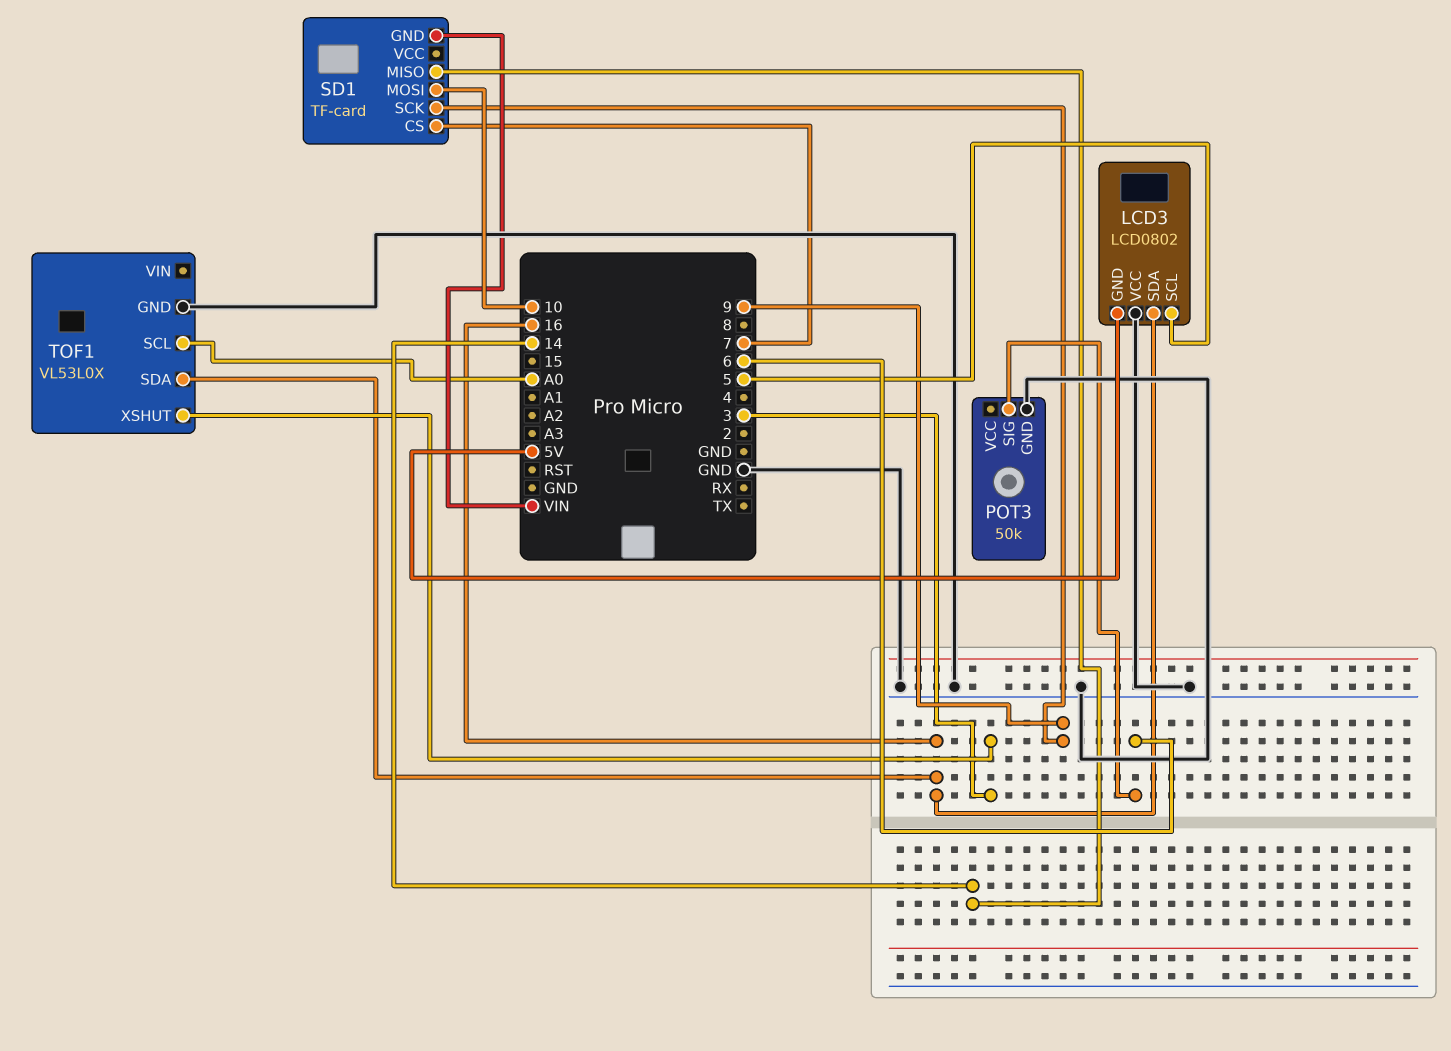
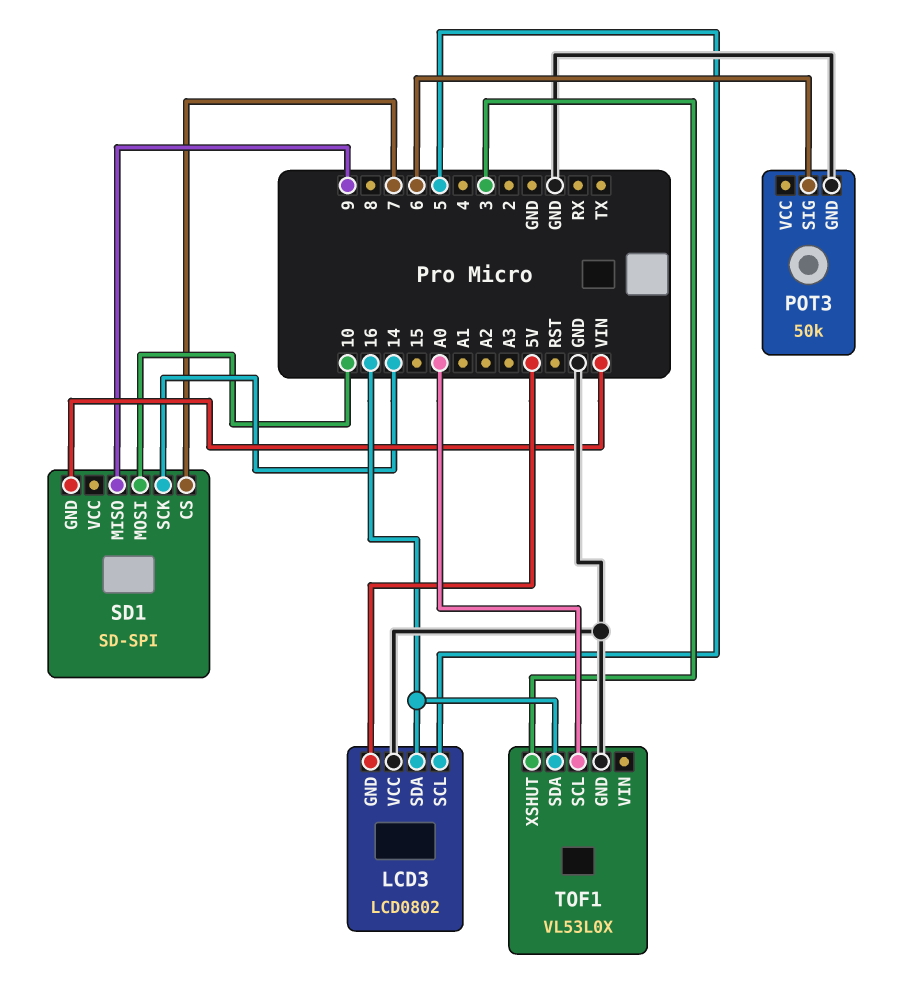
SD1: TF-card -> SD-SPI
SD1 pin MISO: 14 -> 9
SD1 pin SCK: 9 -> 14

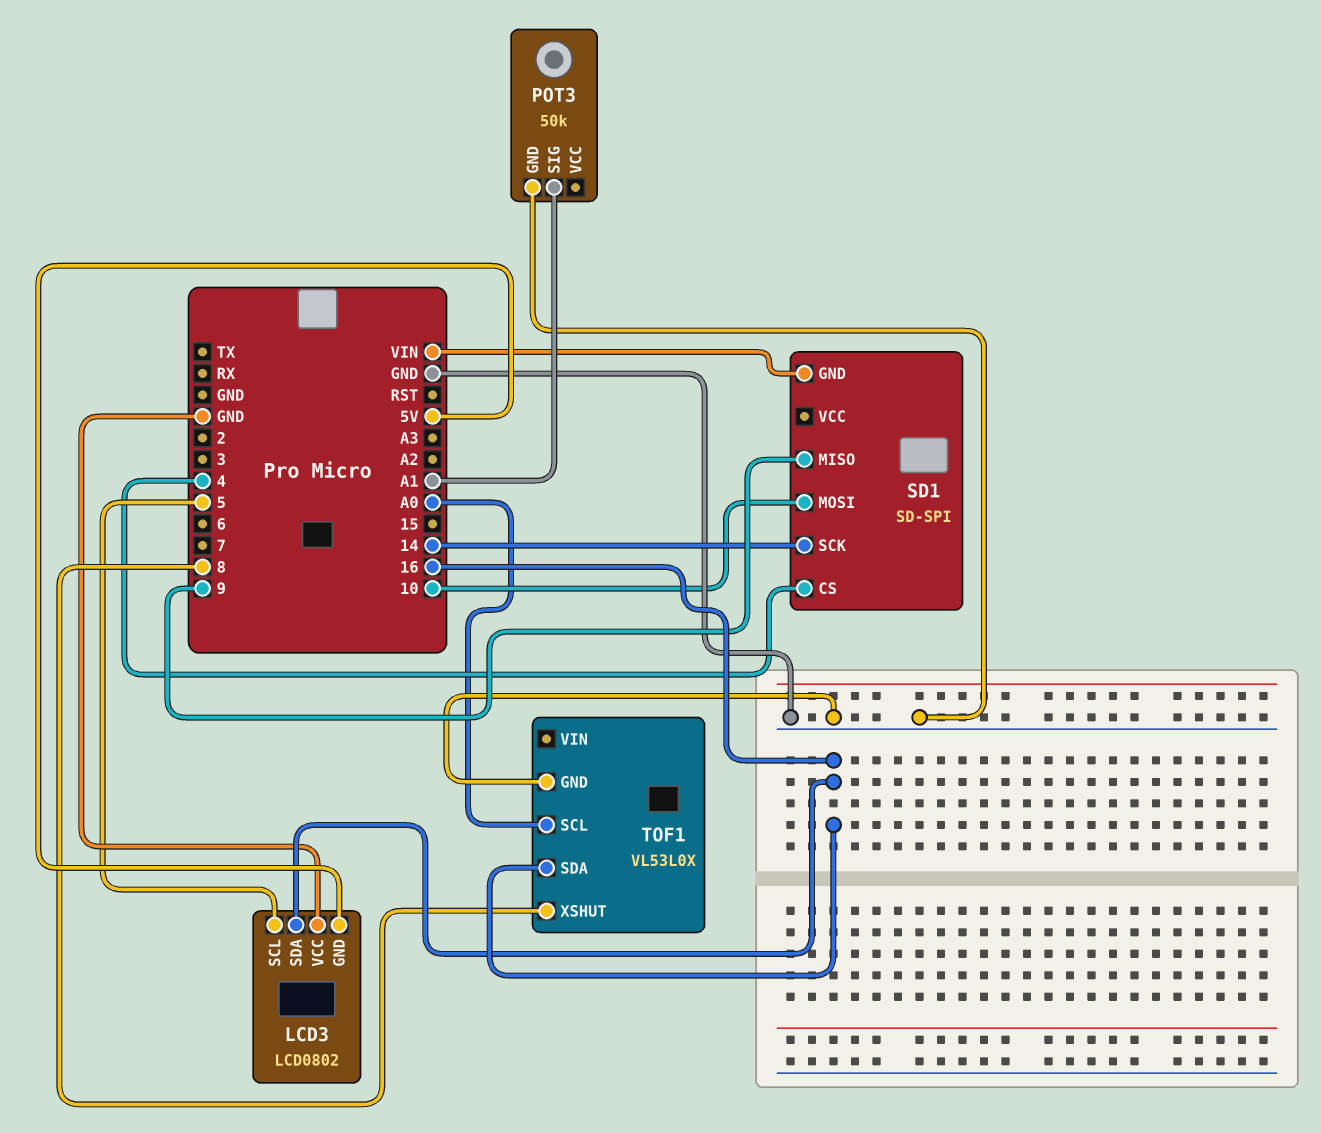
POT3 pin SIG: 6 -> A1
SD1 pin CS: 7 -> 4
TOF1 pin XSHUT: 3 -> 8

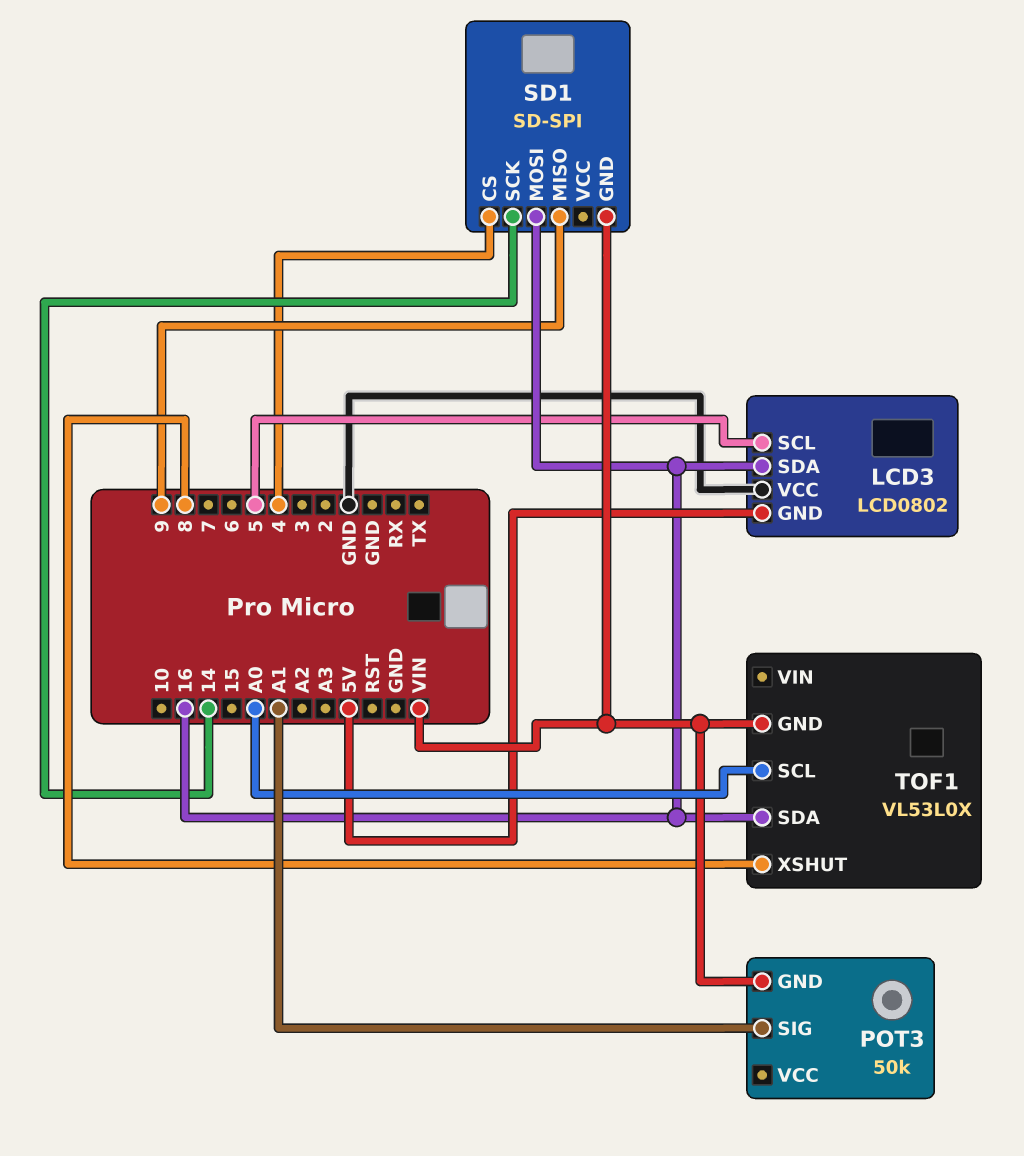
POT3 pin GND: GND -> VIN
SD1 pin MOSI: 10 -> 16
TOF1 pin GND: GND -> VIN

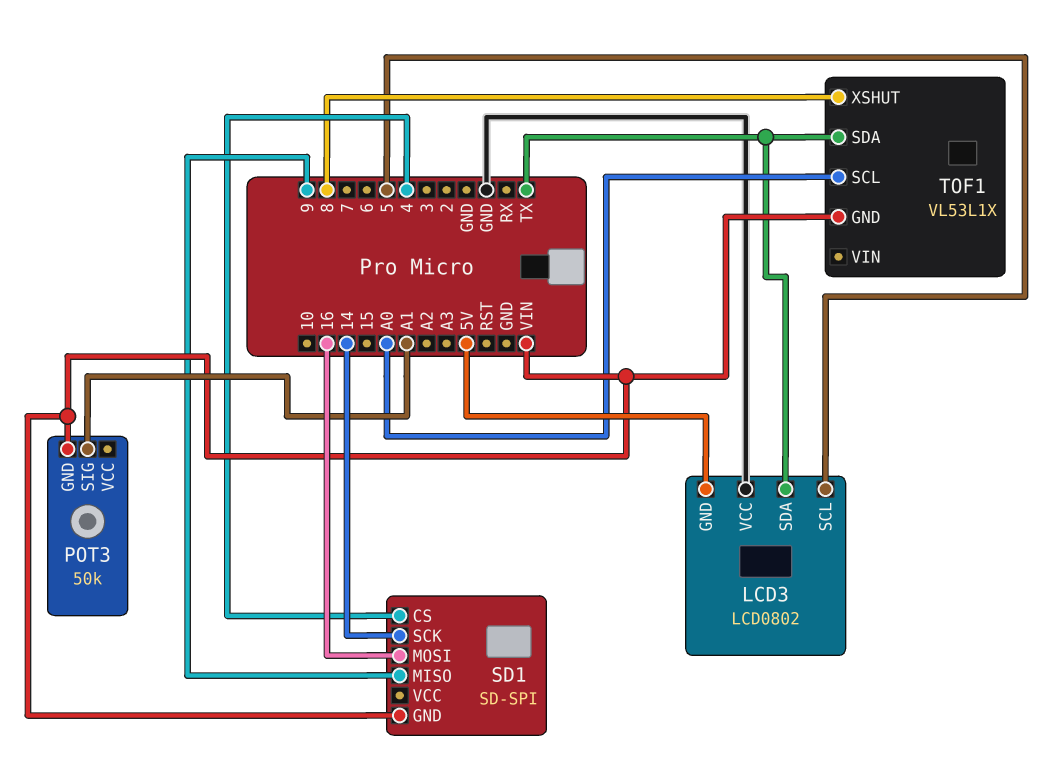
LCD3 pin SDA: 16 -> TX
TOF1: VL53L0X -> VL53L1X
TOF1 pin SDA: 16 -> TX

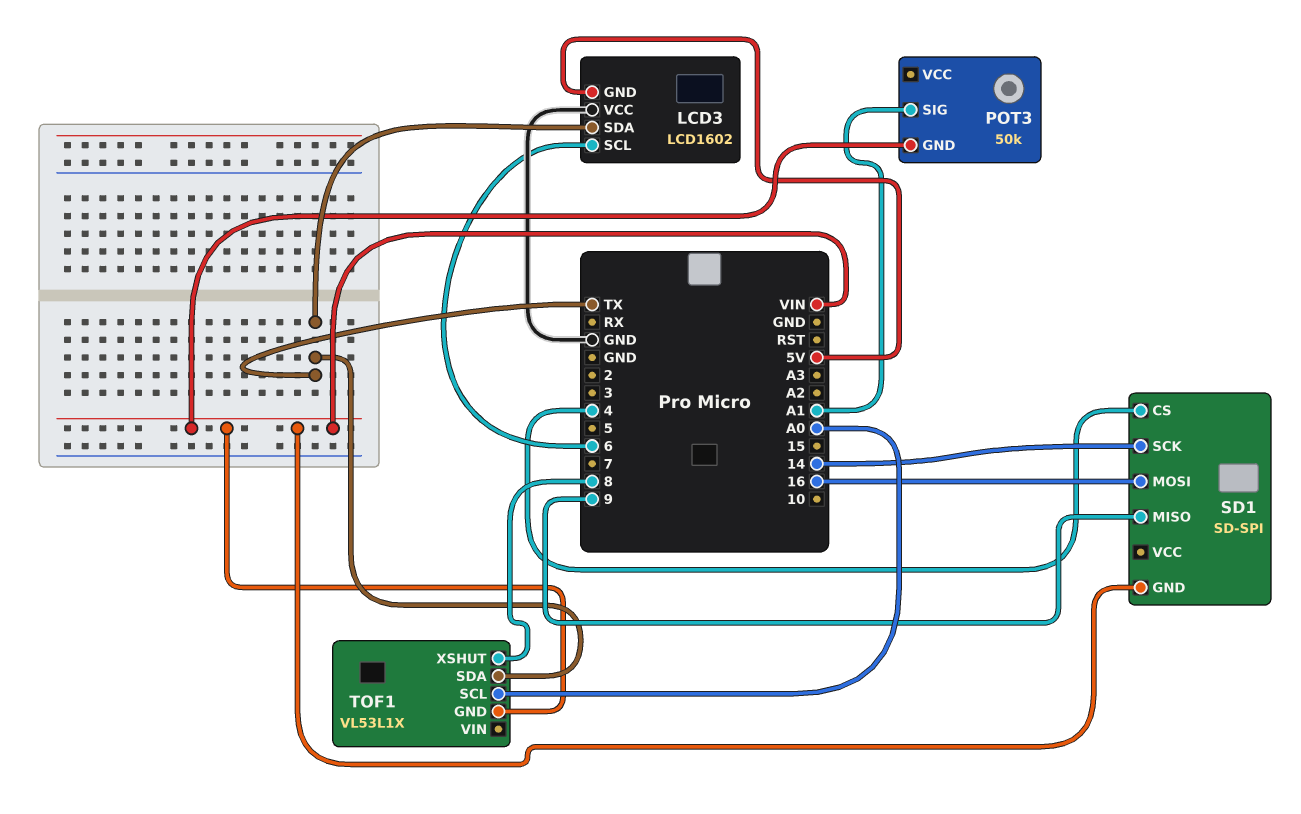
LCD3: LCD0802 -> LCD1602
LCD3 pin SCL: 5 -> 6

